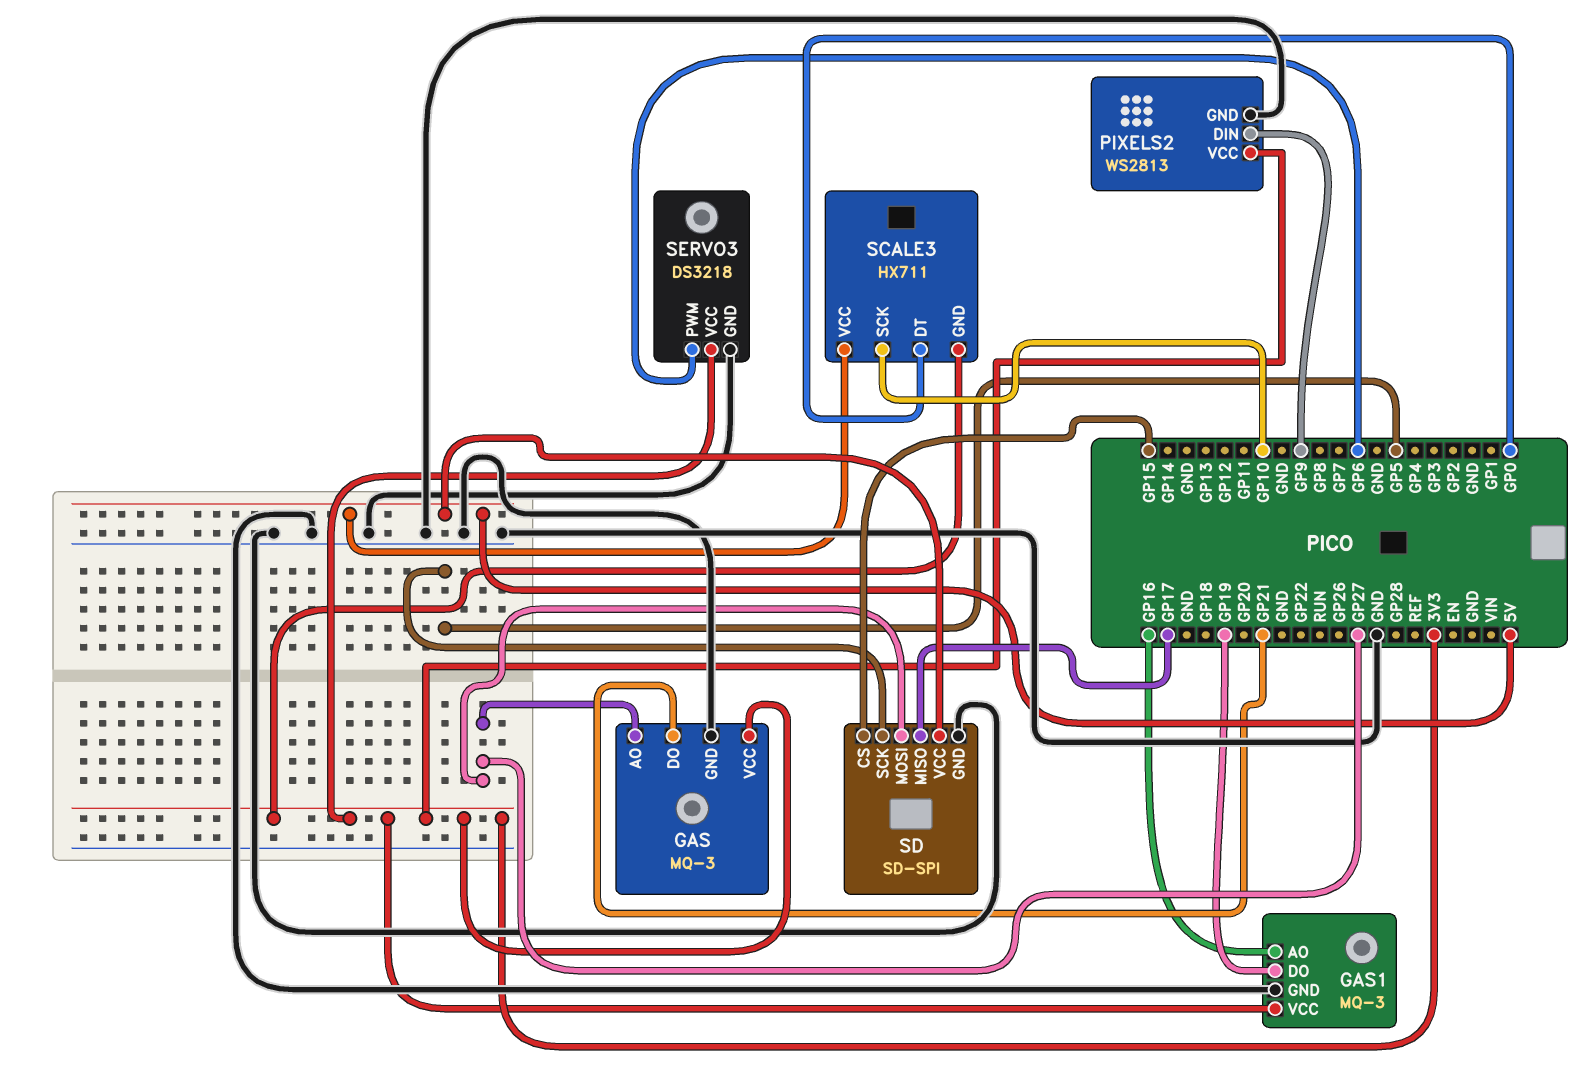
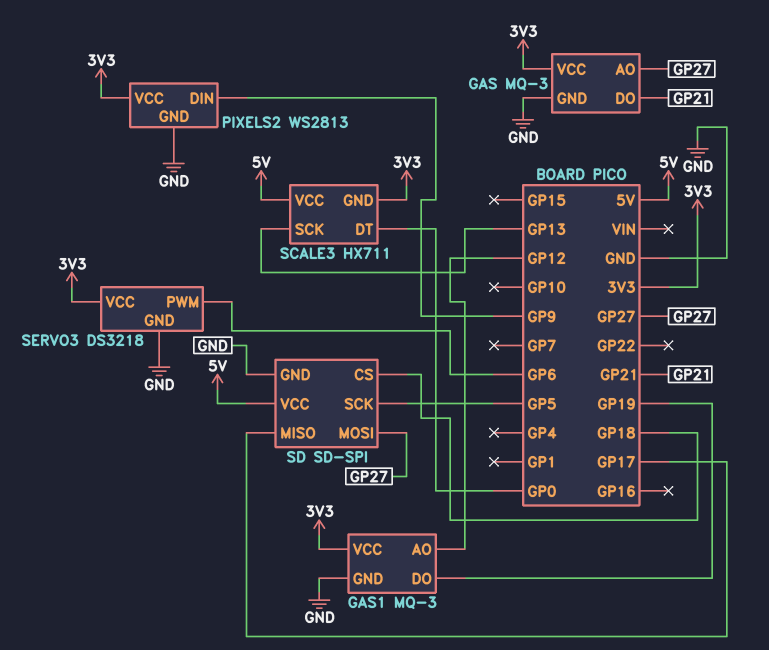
GAS1 pin AO: GP16 -> GP12
SCALE3 pin SCK: GP10 -> GP13
SD pin CS: GP15 -> GP18

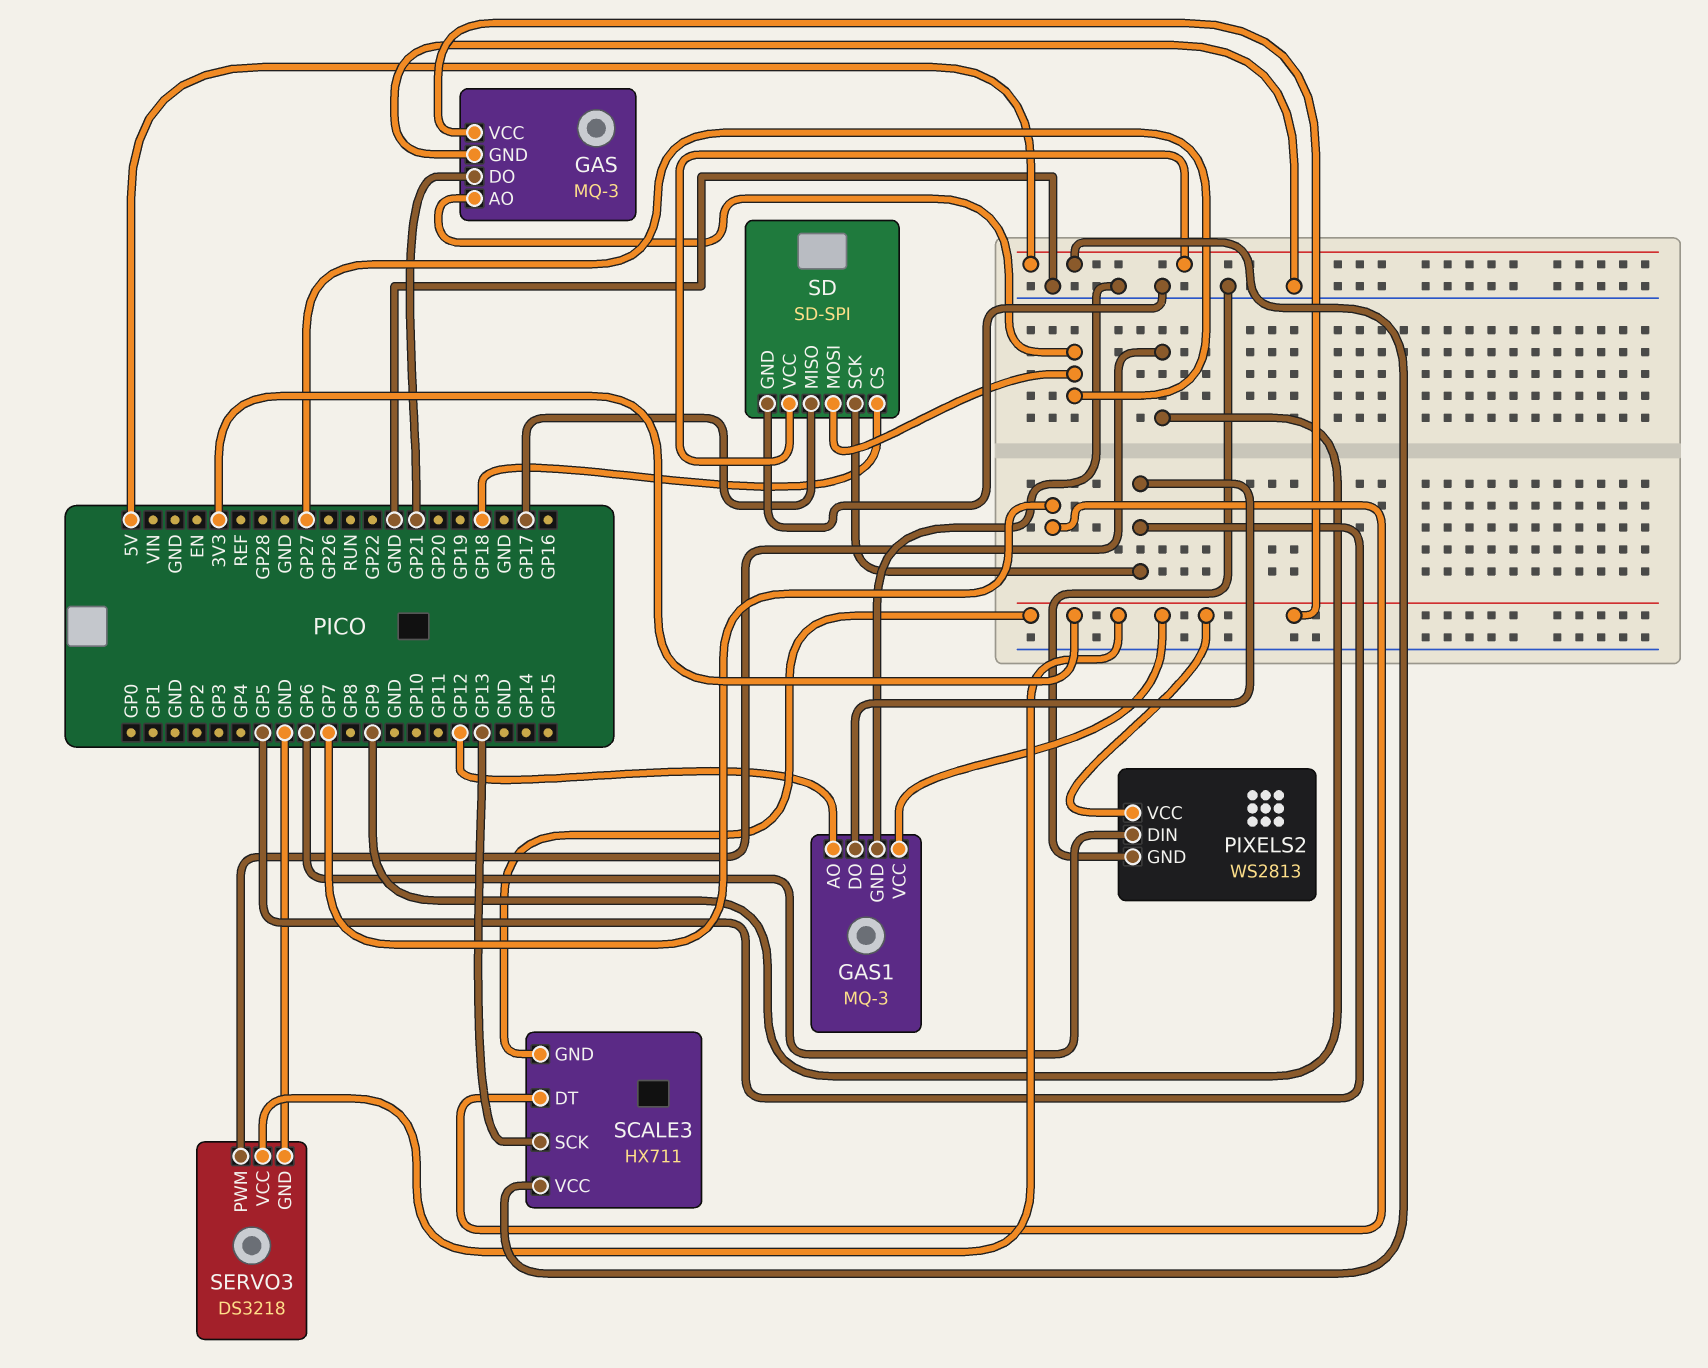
GAS1 pin DO: GP19 -> GP5
PIXELS2 pin DIN: GP9 -> GP6
SCALE3 pin DT: GP0 -> GP7
SERVO3 pin PWM: GP6 -> GP9

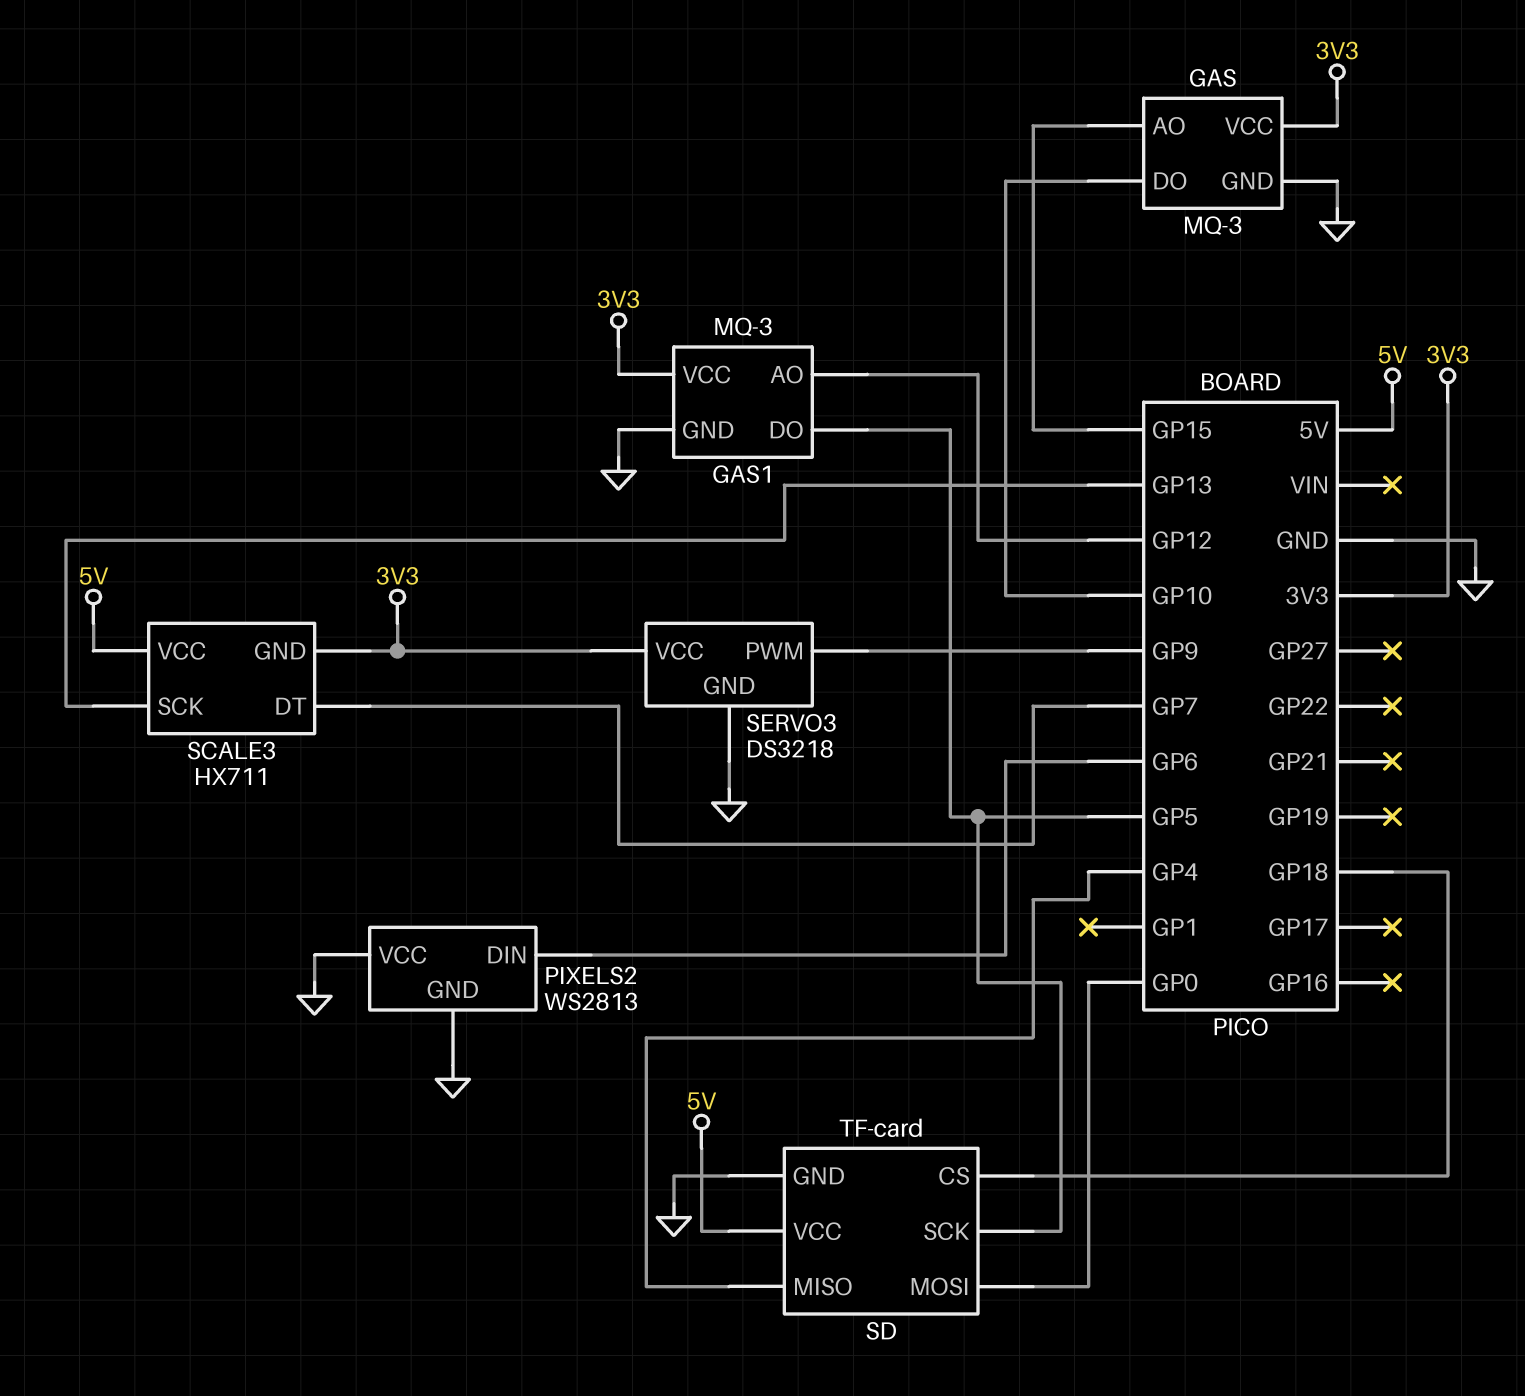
GAS pin AO: GP27 -> GP15
GAS pin DO: GP21 -> GP10
PIXELS2 pin VCC: 3V3 -> GND
SD: SD-SPI -> TF-card
SD pin MISO: GP17 -> GP4
SD pin MOSI: GP27 -> GP0

